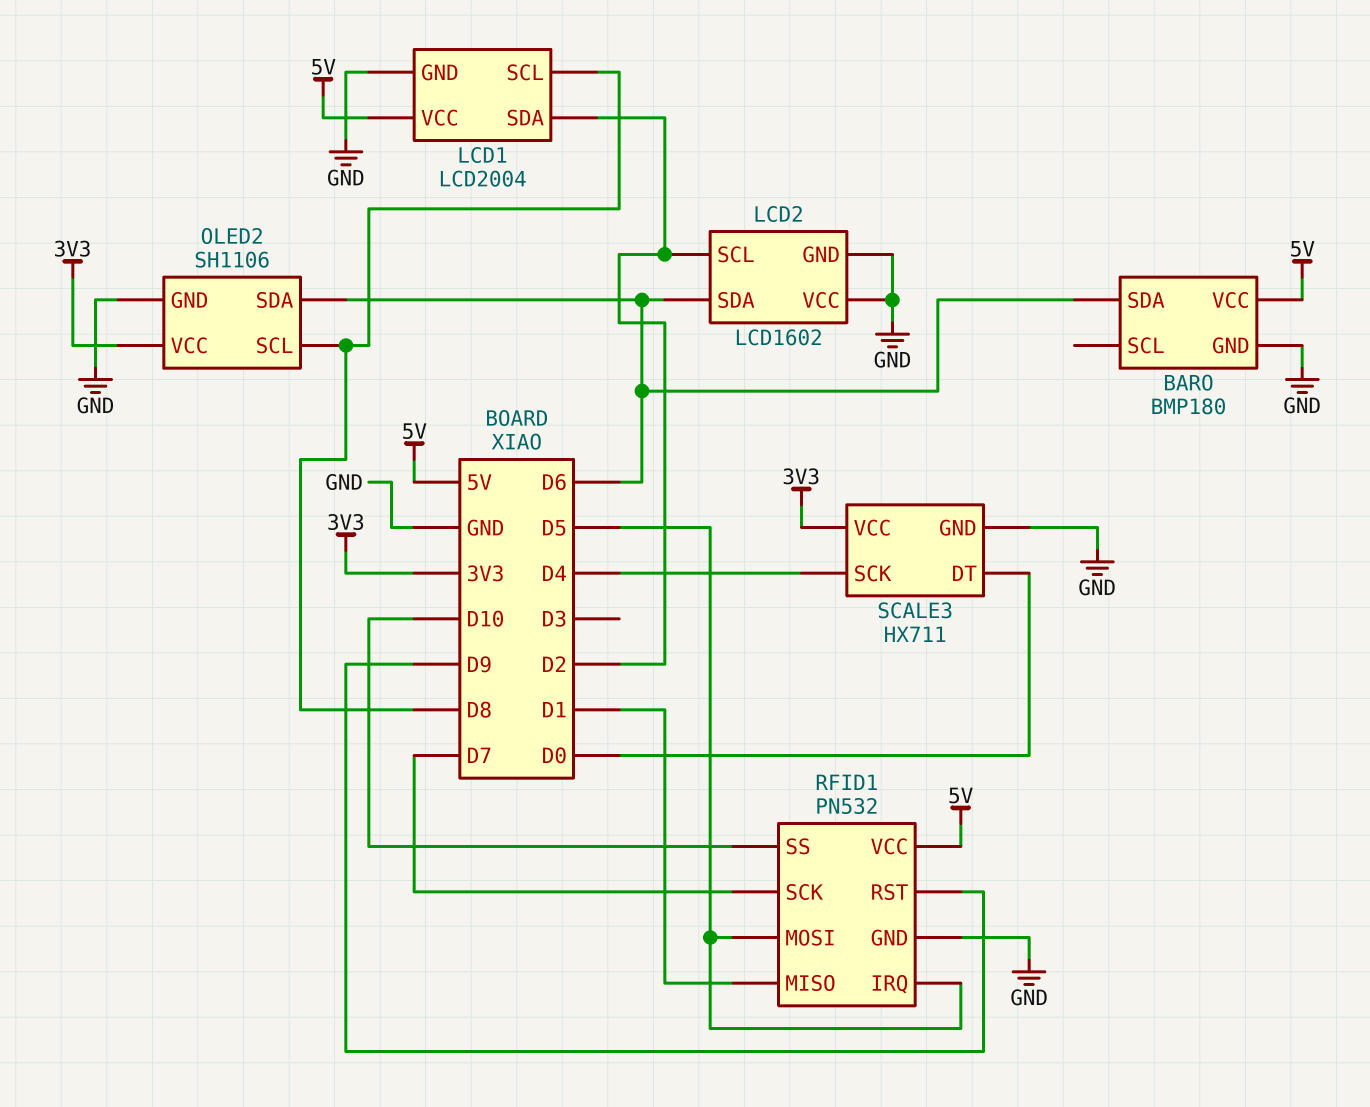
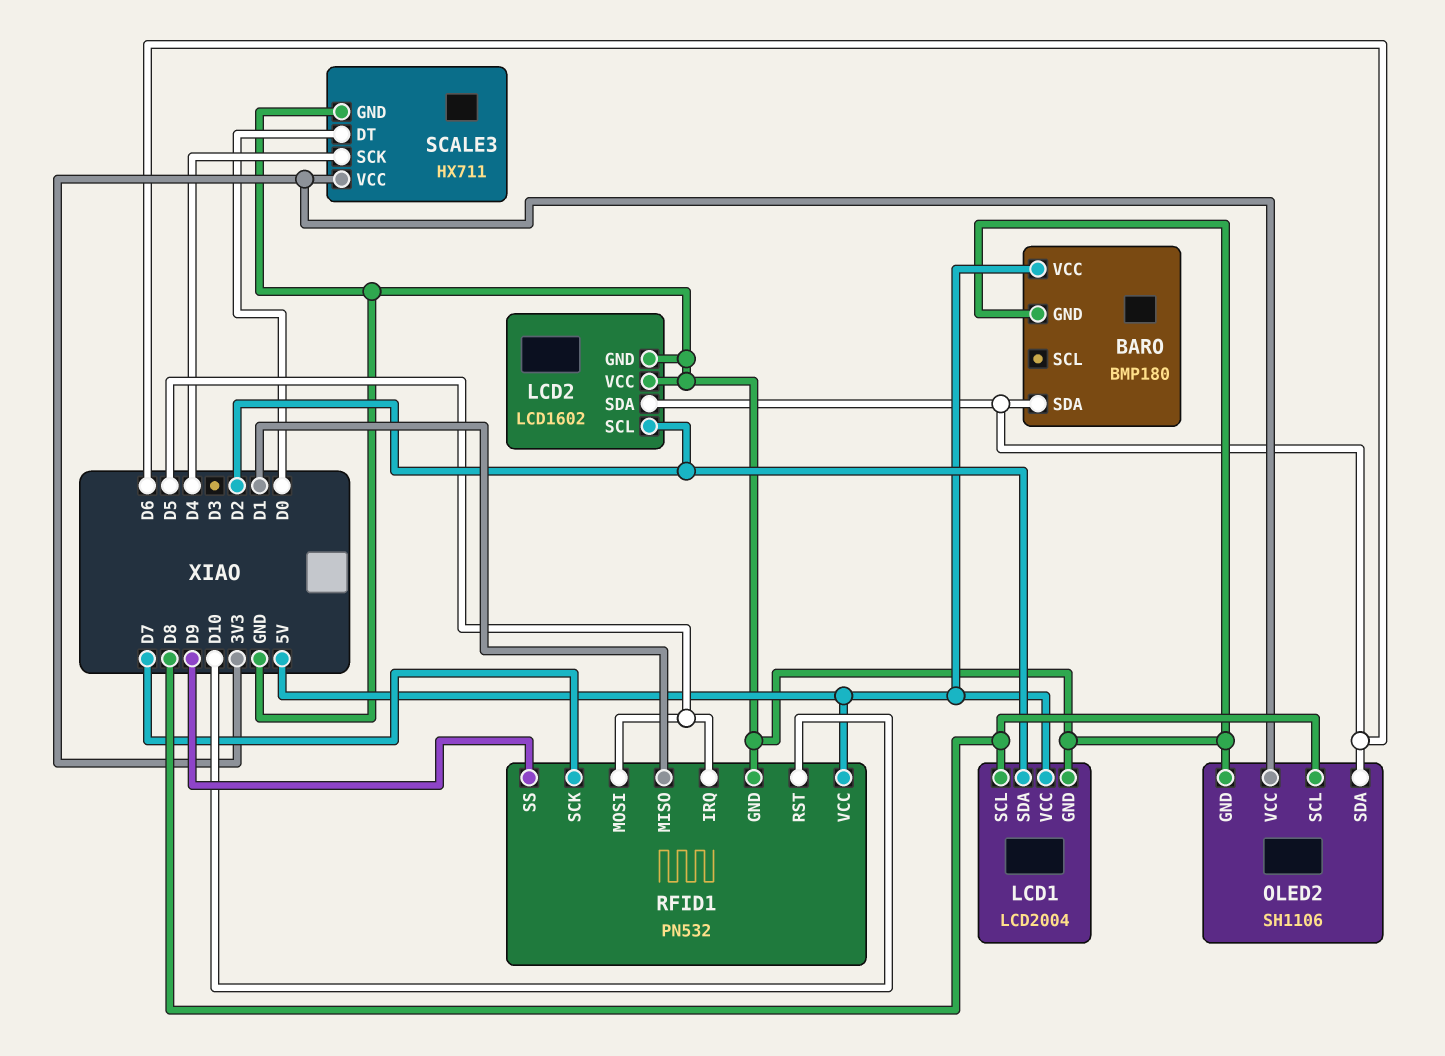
RFID1 pin RST: D9 -> D10
RFID1 pin SS: D10 -> D9

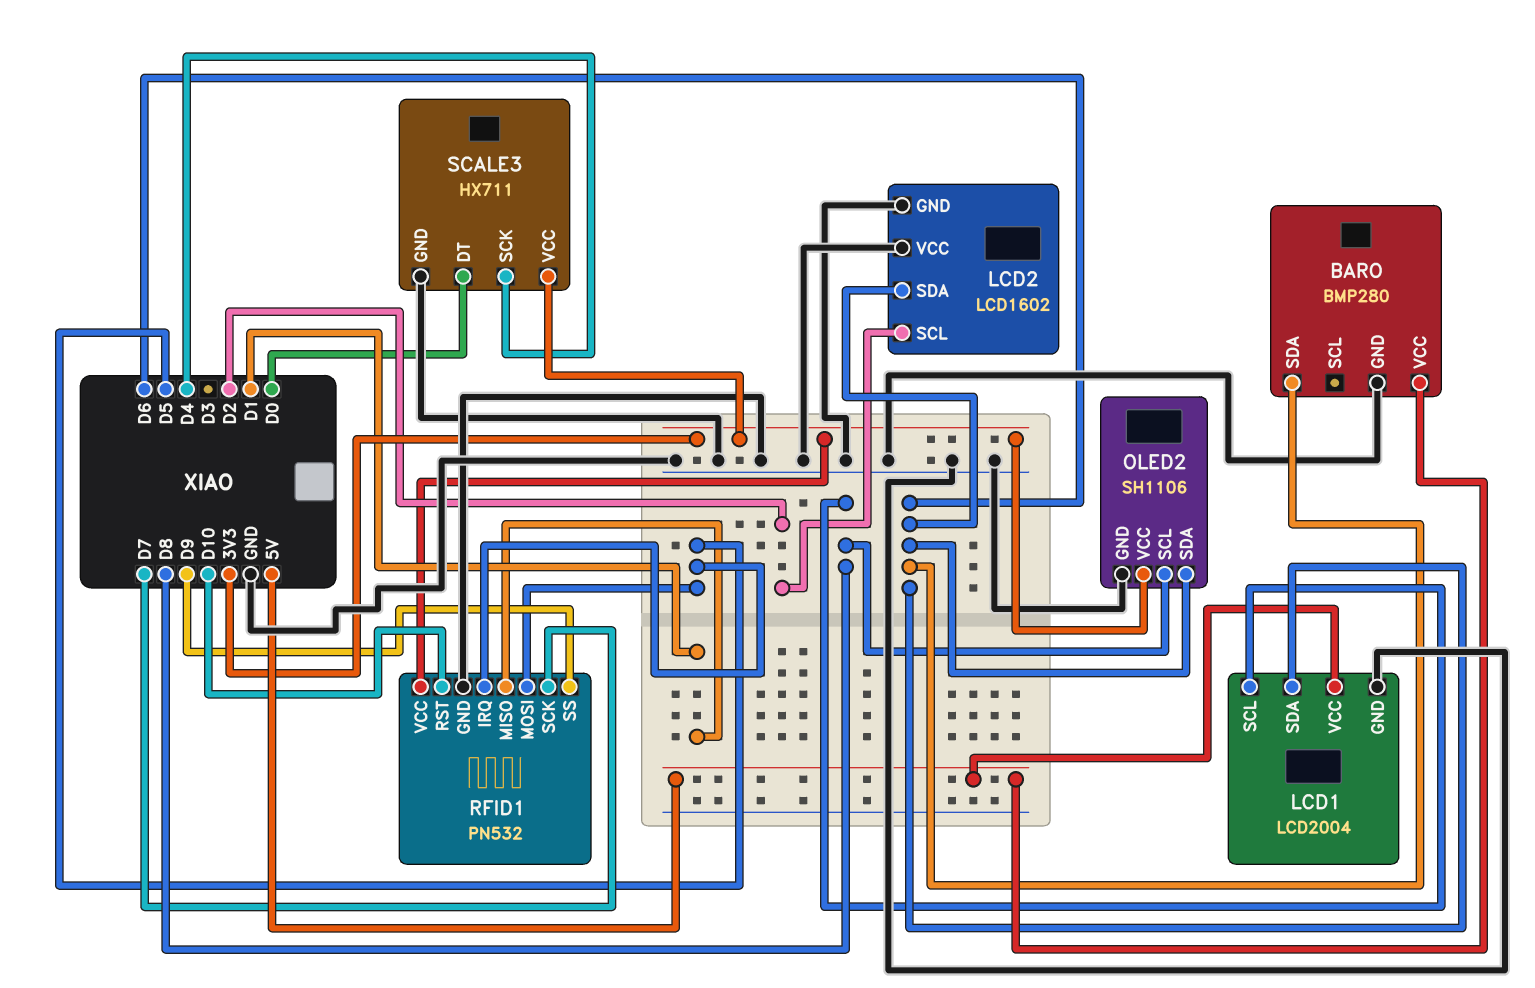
BARO: BMP180 -> BMP280
LCD1 pin SDA: D2 -> D6
RFID1 pin VCC: 5V -> 3V3

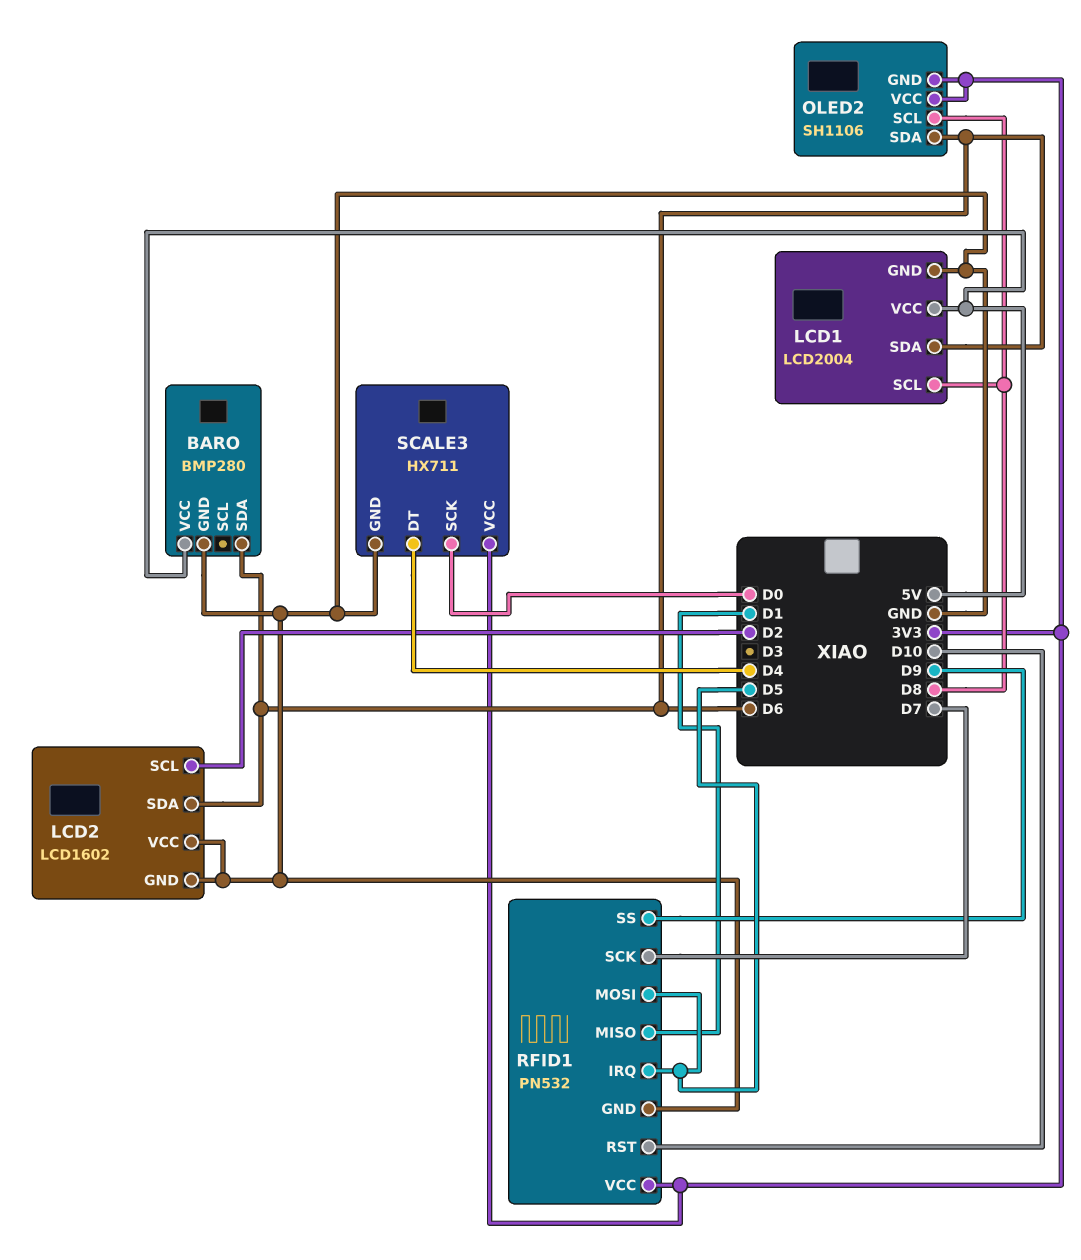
OLED2 pin GND: GND -> 3V3
SCALE3 pin DT: D0 -> D4
SCALE3 pin SCK: D4 -> D0

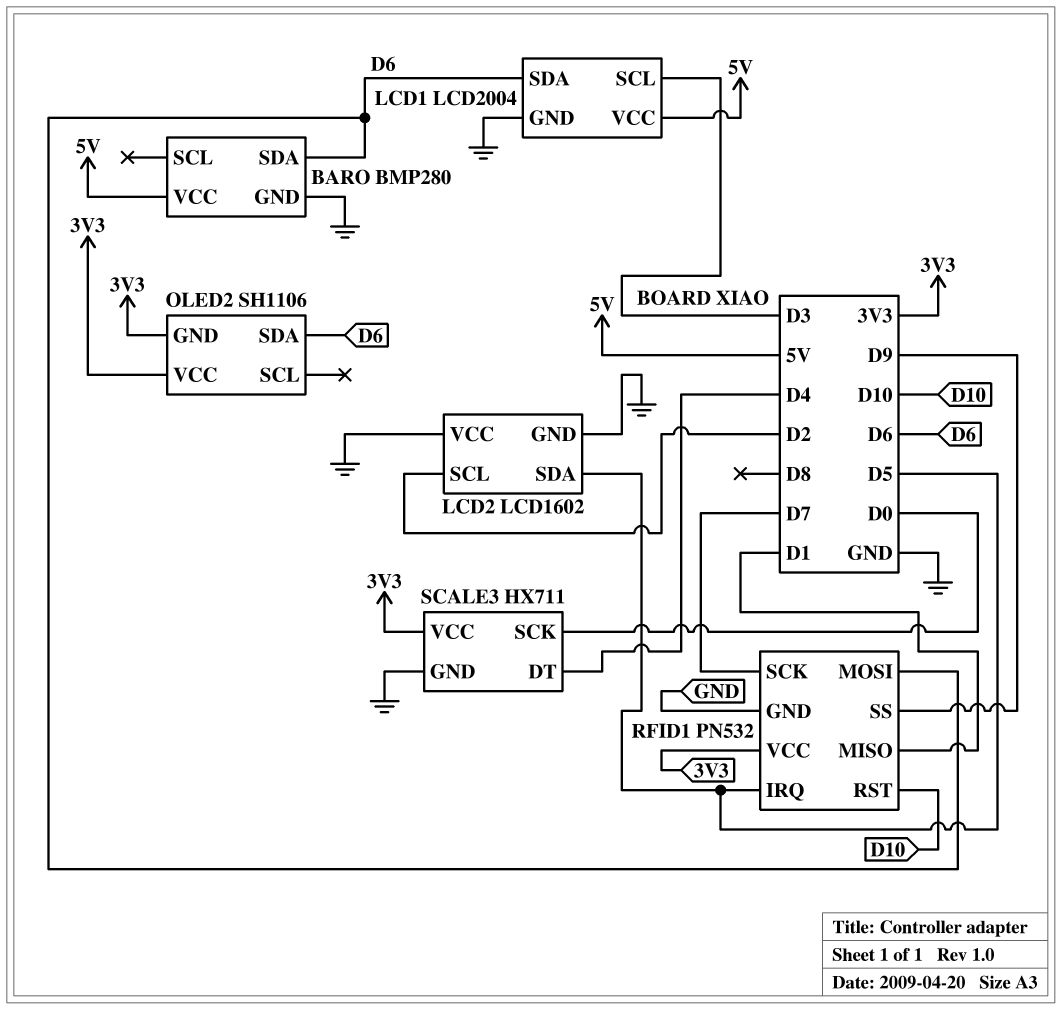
LCD1 pin SCL: D8 -> D3
LCD2 pin SDA: D6 -> D5
OLED2 pin SCL: D8 -> none
RFID1 pin MOSI: D5 -> D6

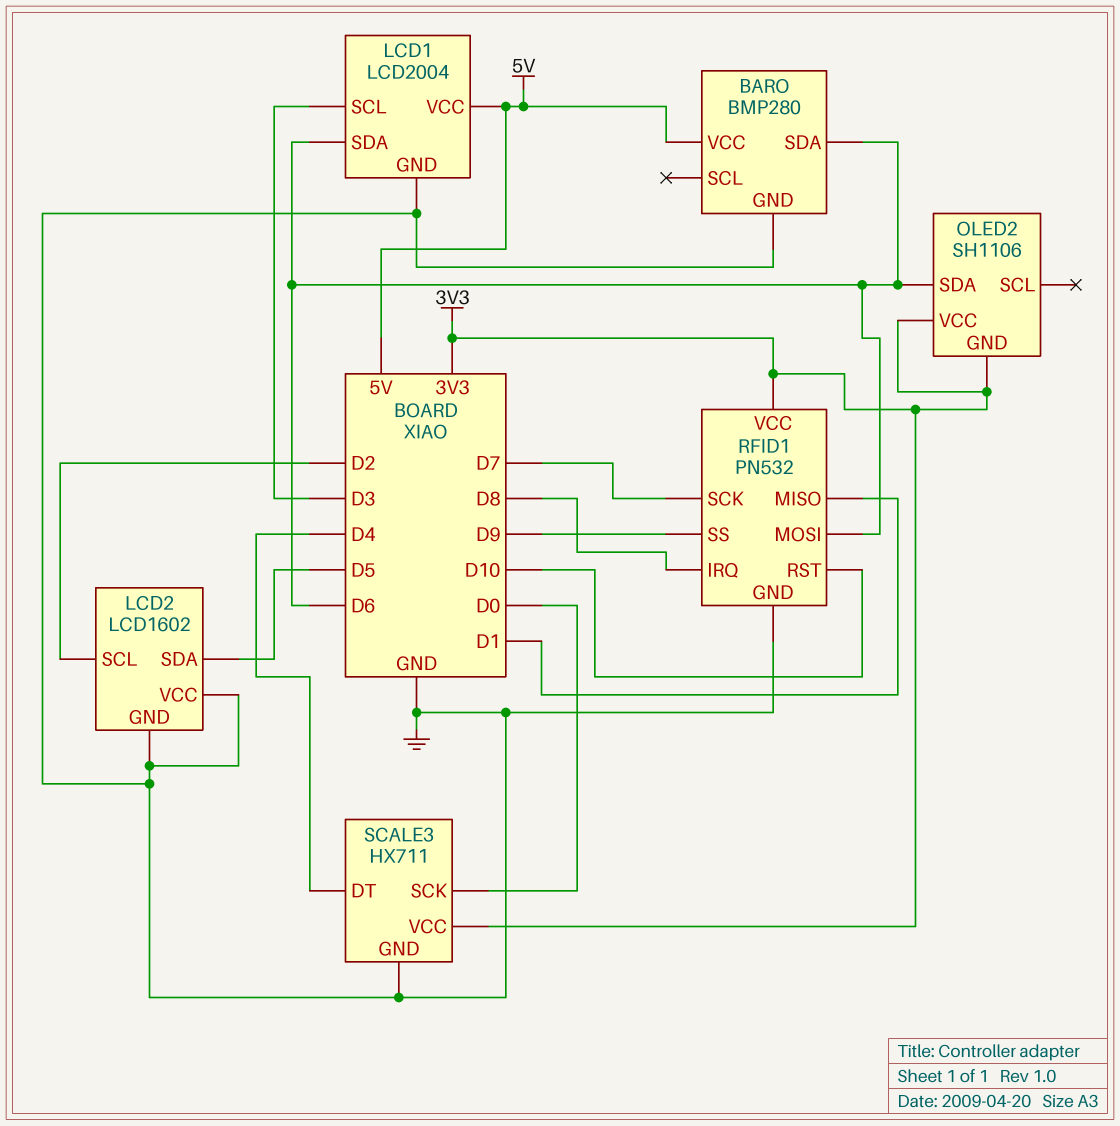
RFID1 pin IRQ: D5 -> D8

